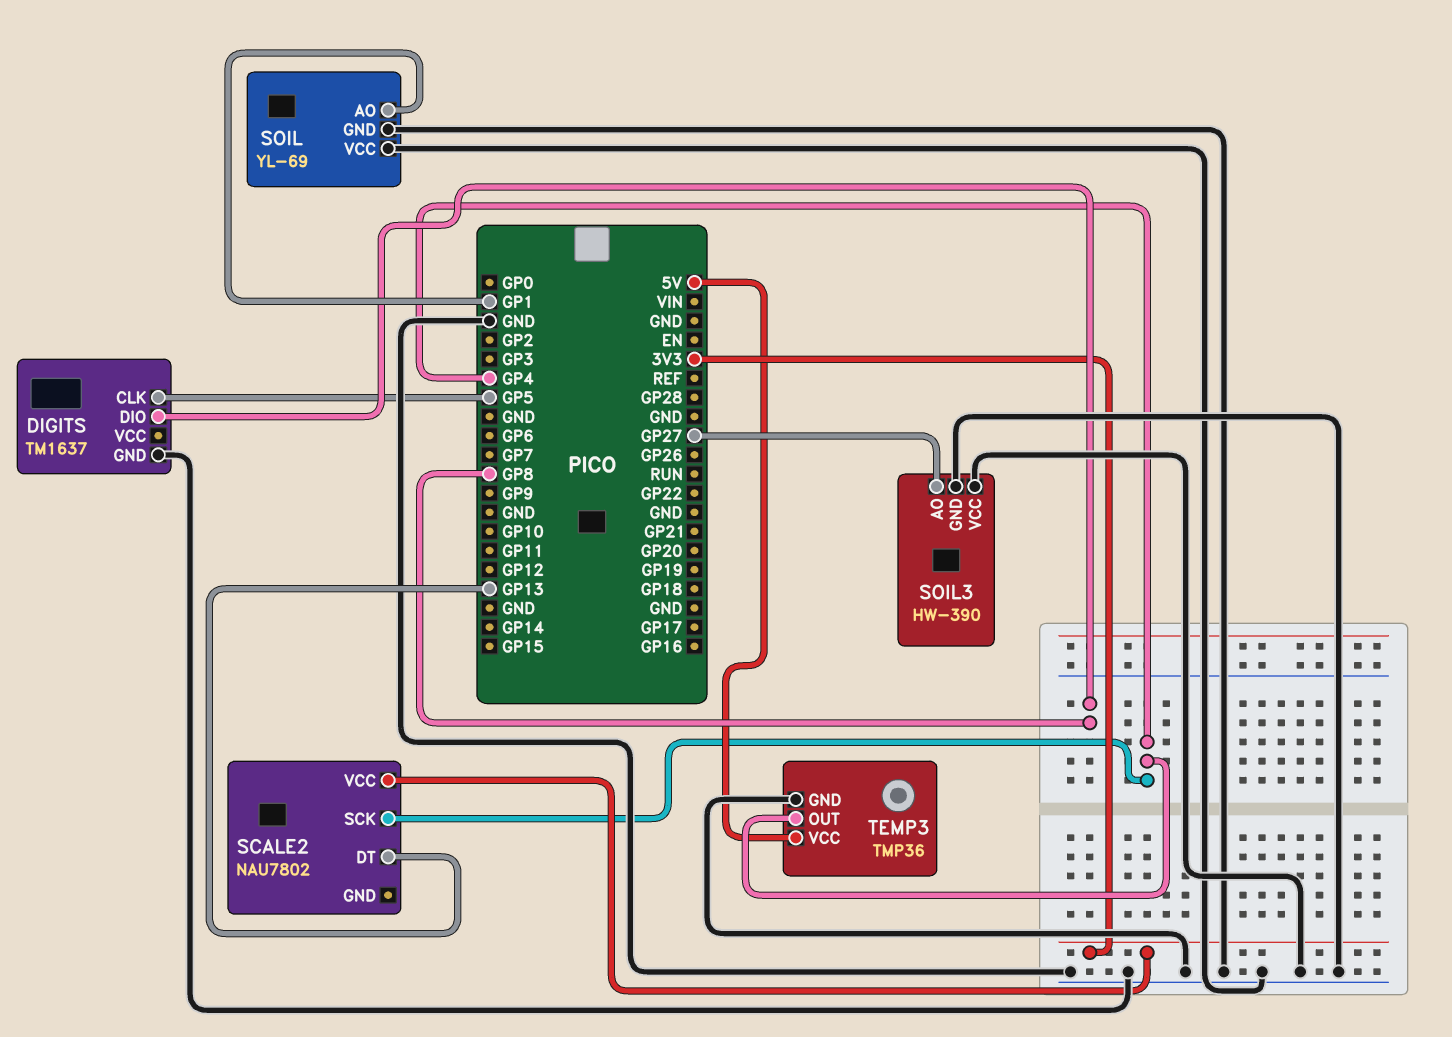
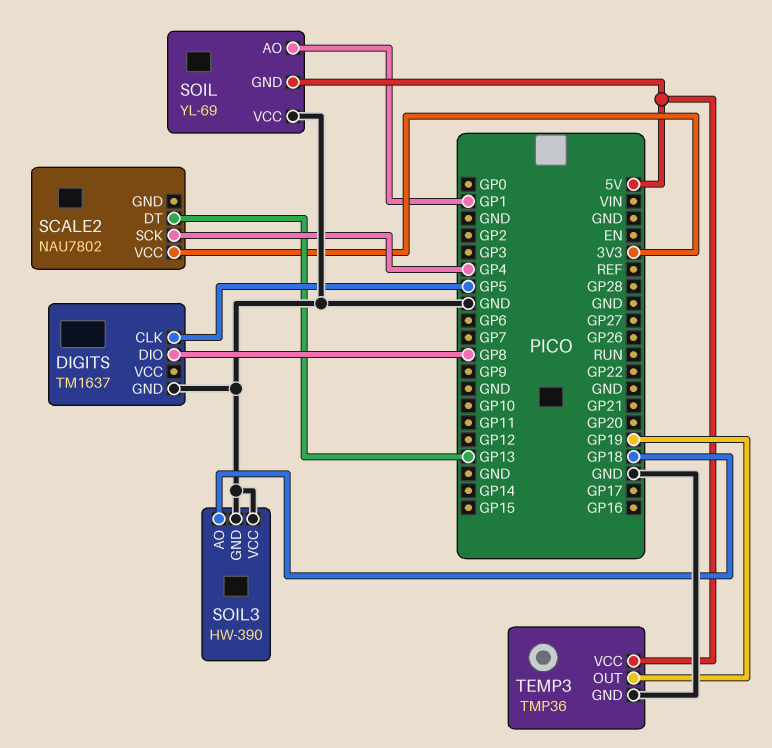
SOIL pin GND: GND -> 5V
SOIL3 pin AO: GP27 -> GP18
TEMP3 pin OUT: GP4 -> GP19

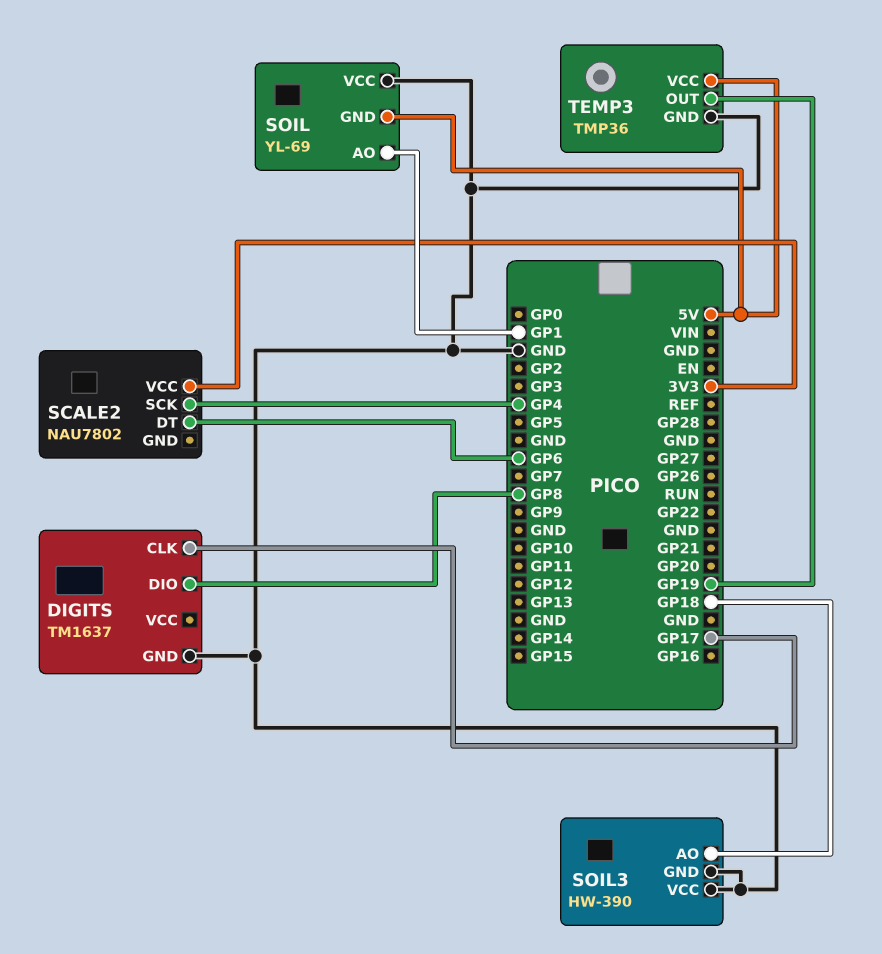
DIGITS pin CLK: GP5 -> GP17
SCALE2 pin DT: GP13 -> GP6

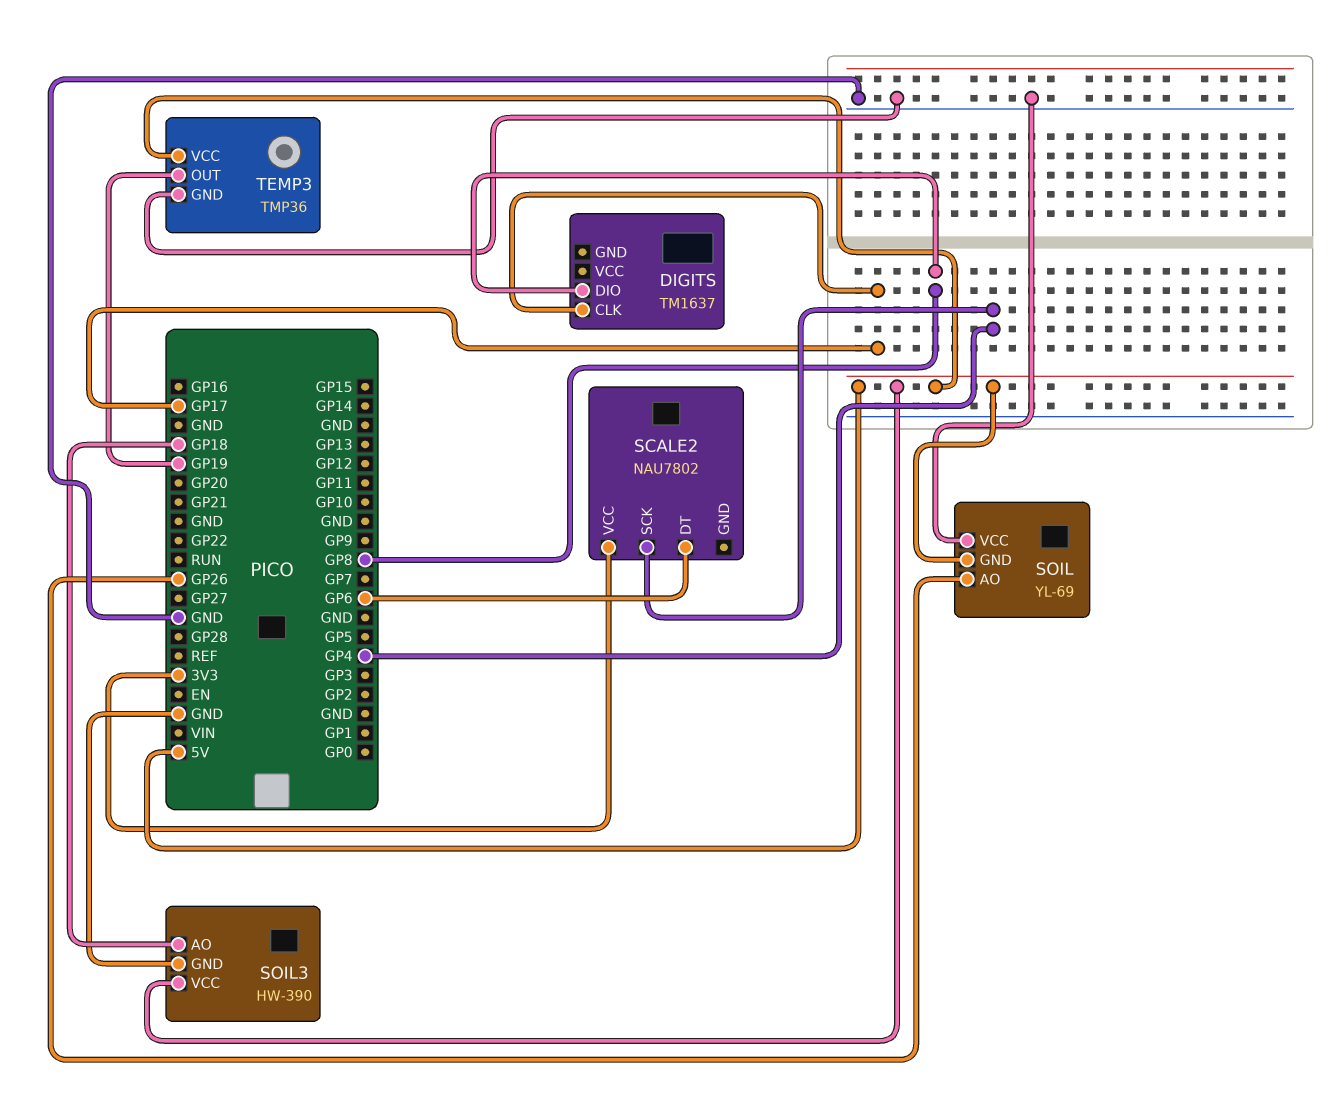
DIGITS pin GND: GND -> none
SOIL pin AO: GP1 -> GP26
SOIL3 pin VCC: GND -> 5V

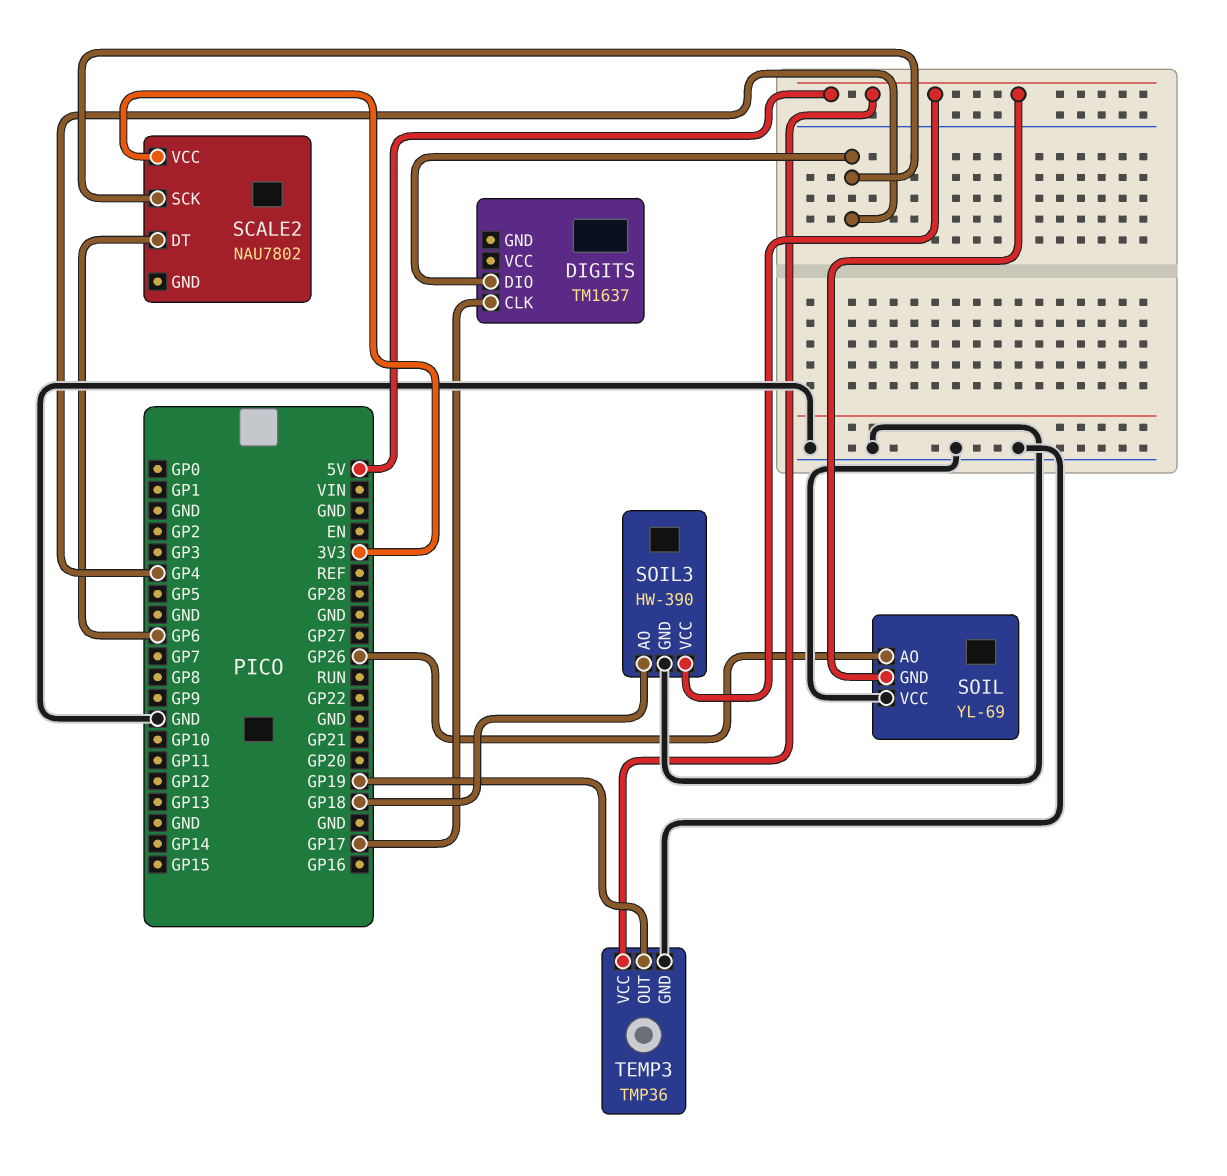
DIGITS pin DIO: GP8 -> GP4

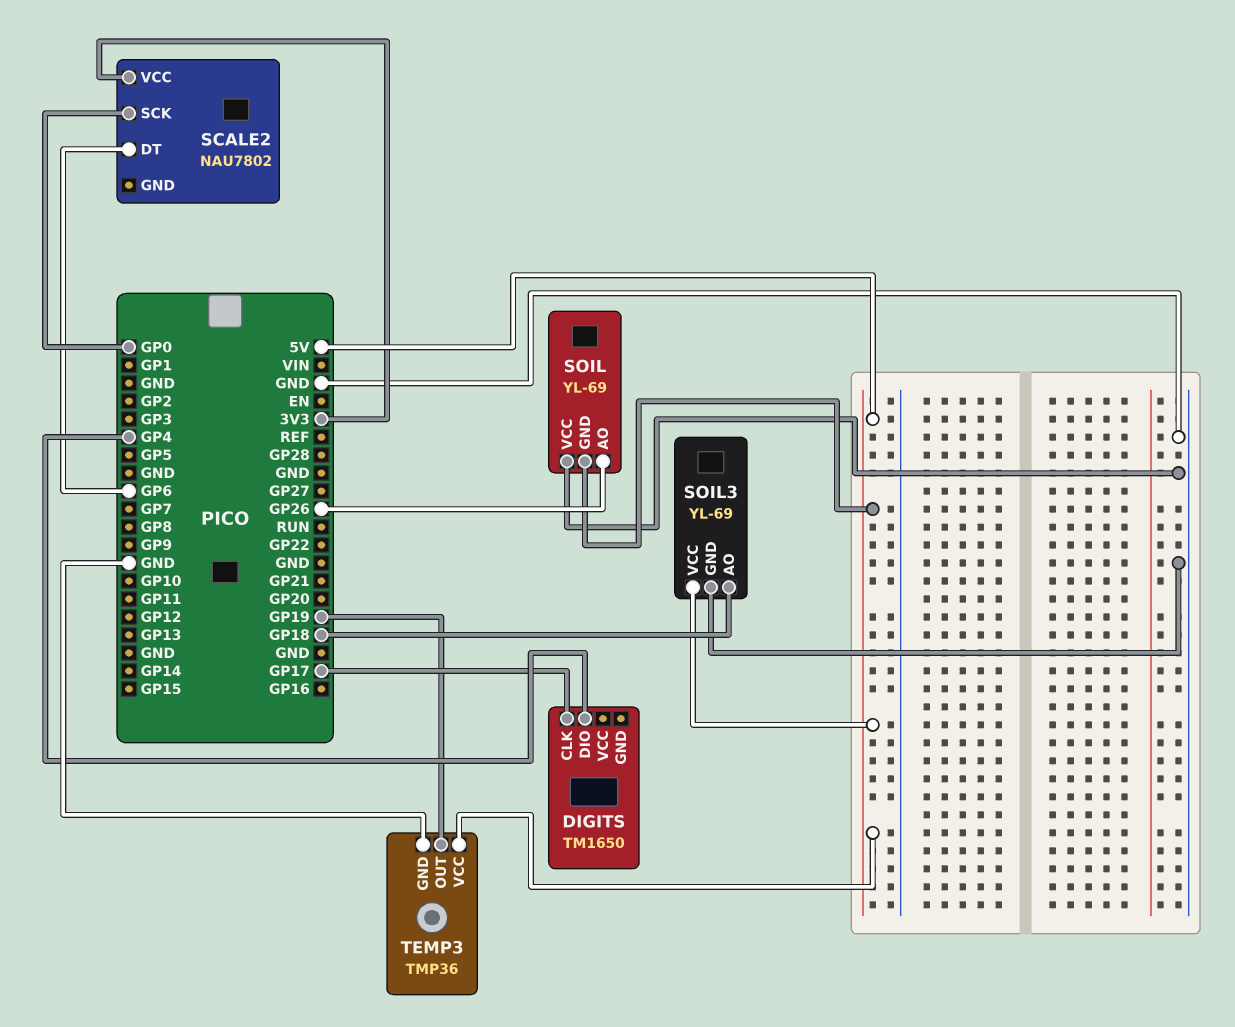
DIGITS: TM1637 -> TM1650
SCALE2 pin SCK: GP4 -> GP0
SOIL3: HW-390 -> YL-69

